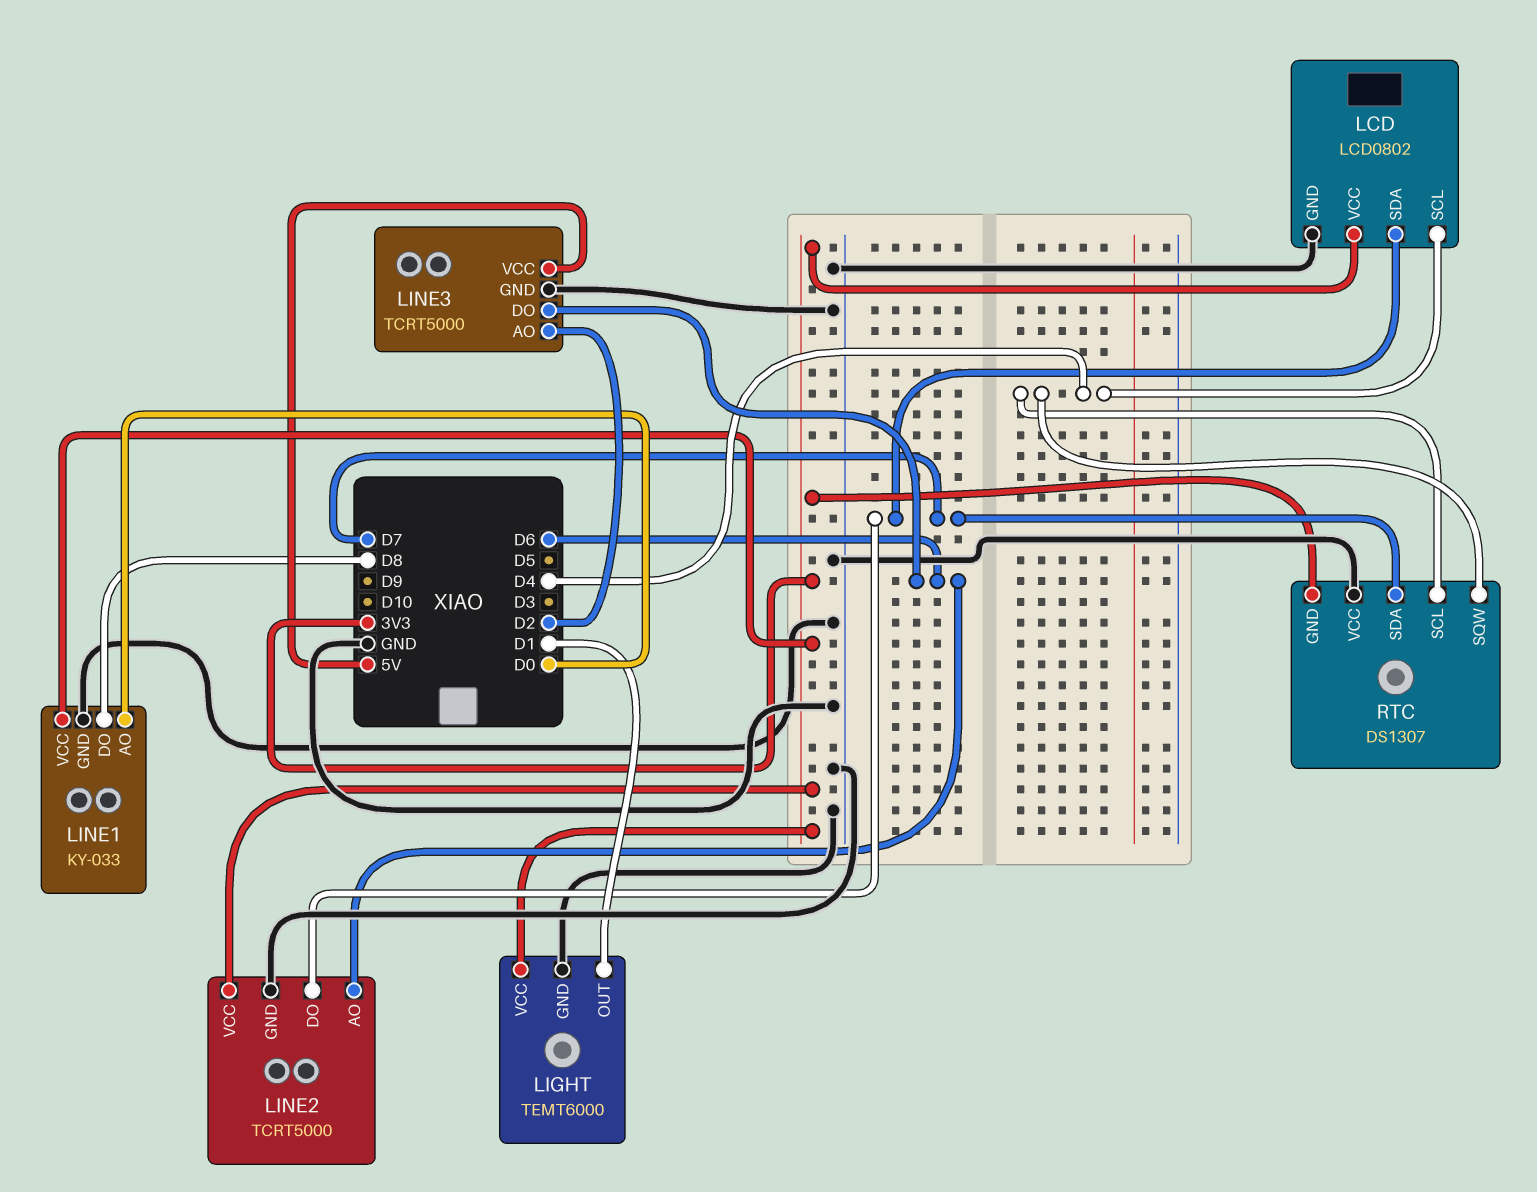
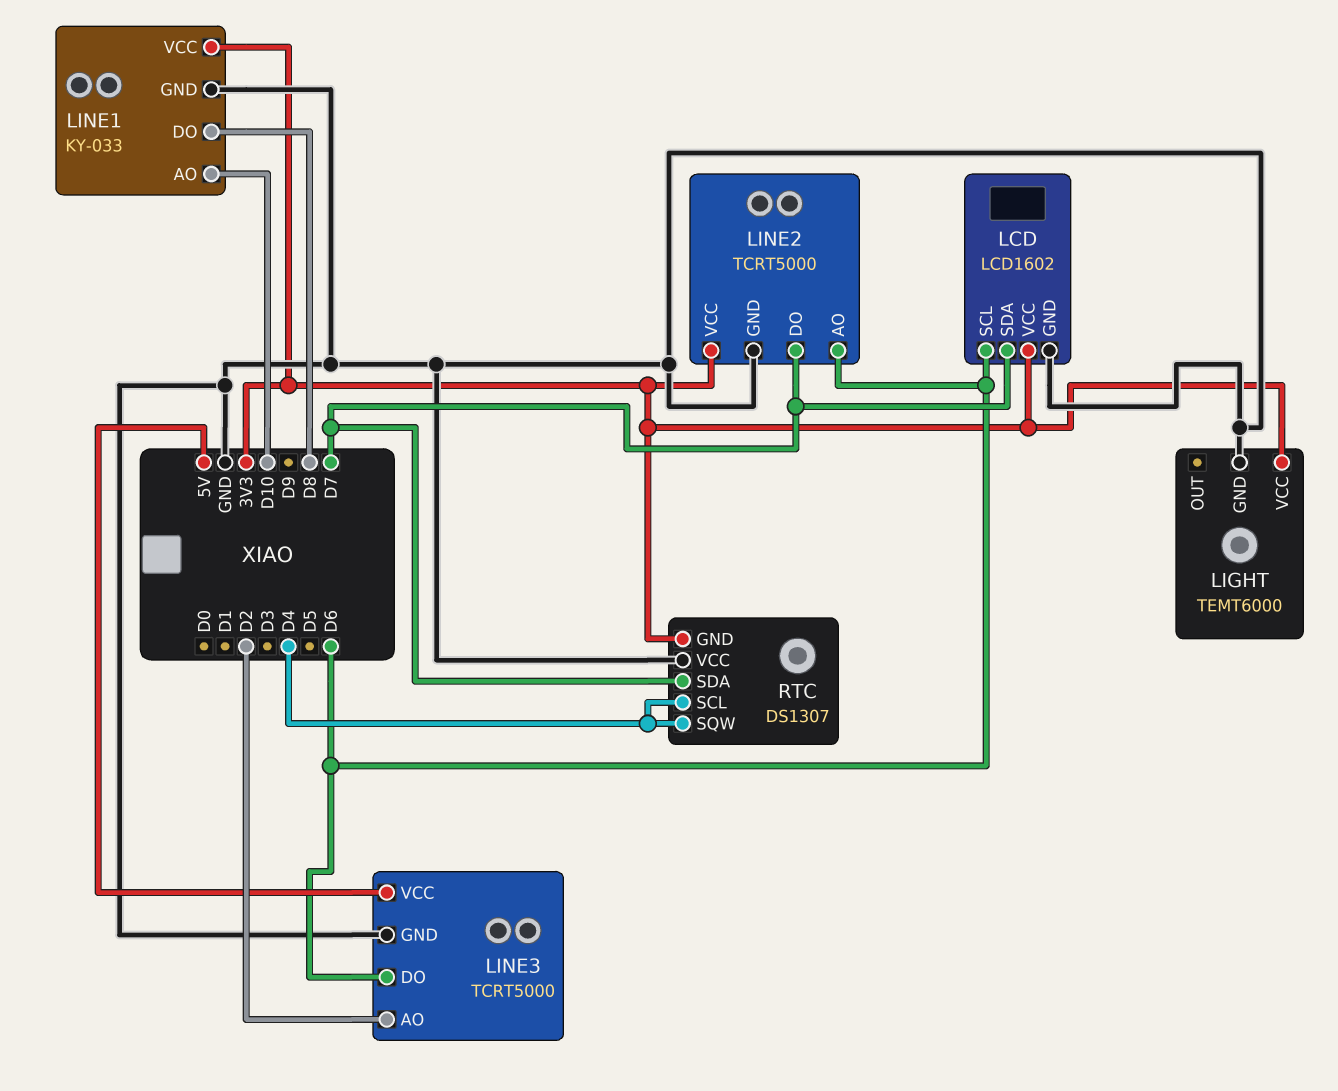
LCD: LCD0802 -> LCD1602
LCD pin SCL: D4 -> D6
LIGHT pin OUT: D1 -> none
LINE1 pin AO: D0 -> D10

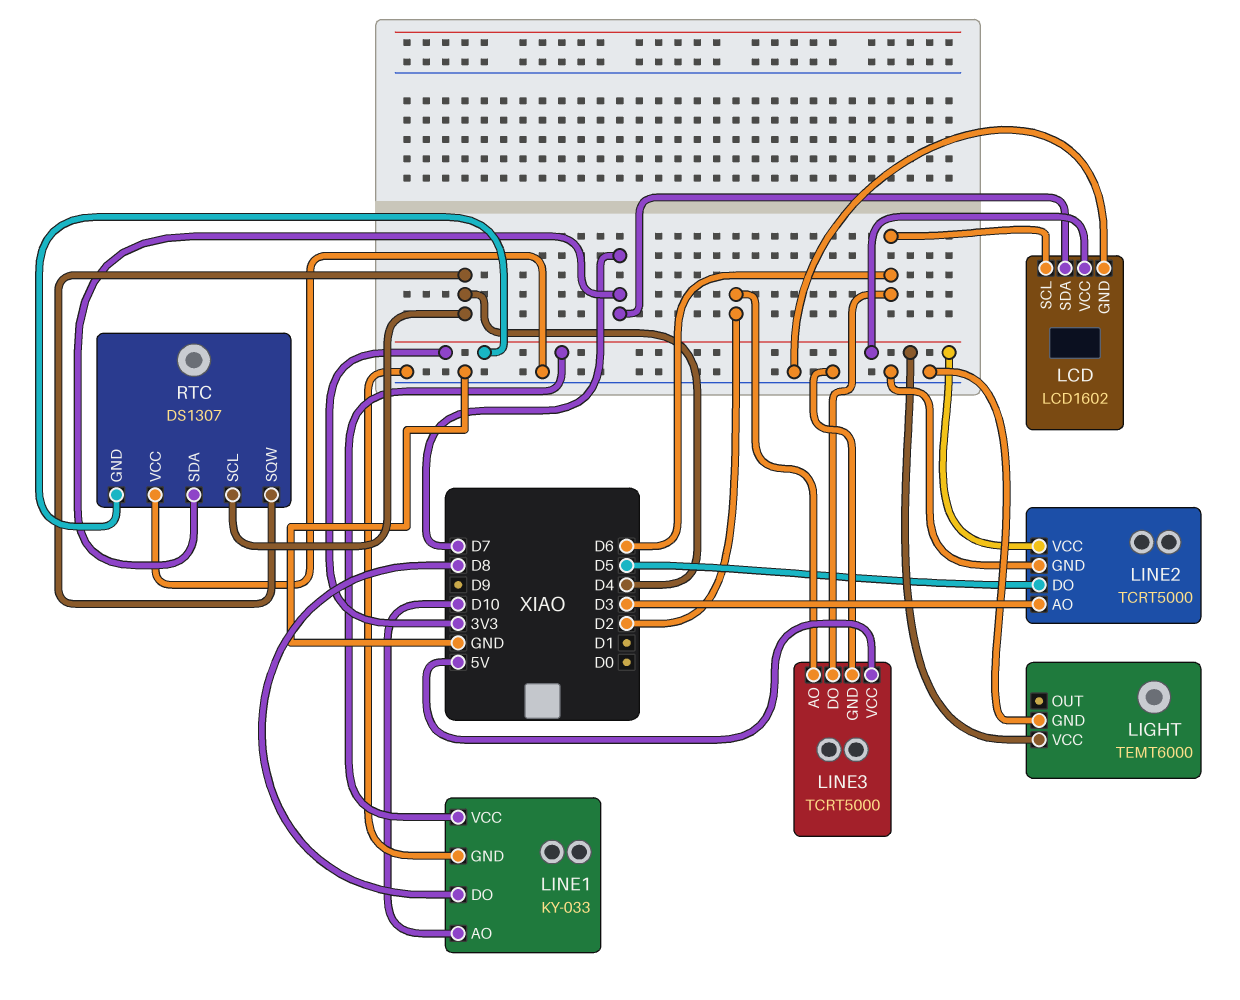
LINE2 pin AO: D6 -> D3
LINE2 pin DO: D7 -> D5

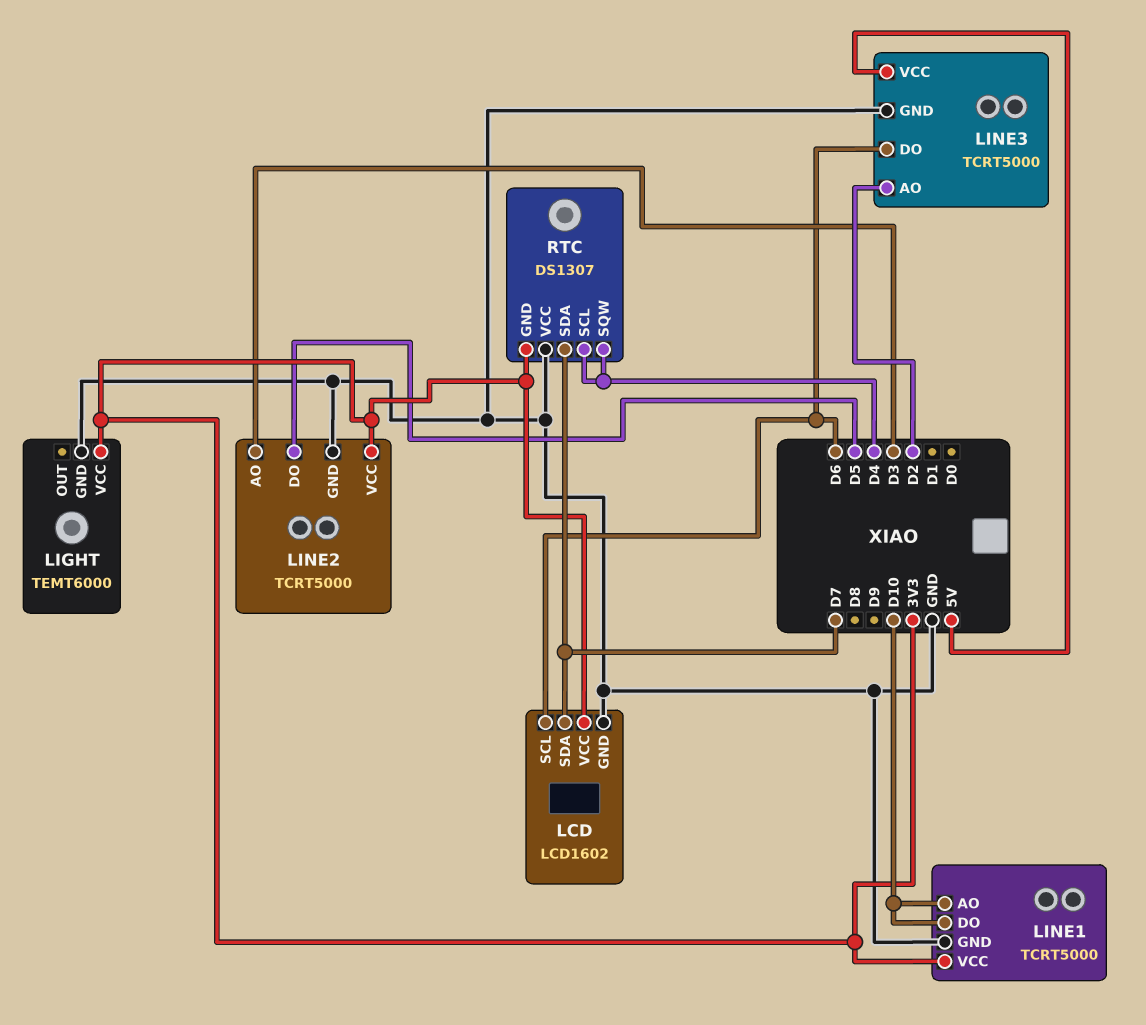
LINE1: KY-033 -> TCRT5000
LINE1 pin DO: D8 -> D10

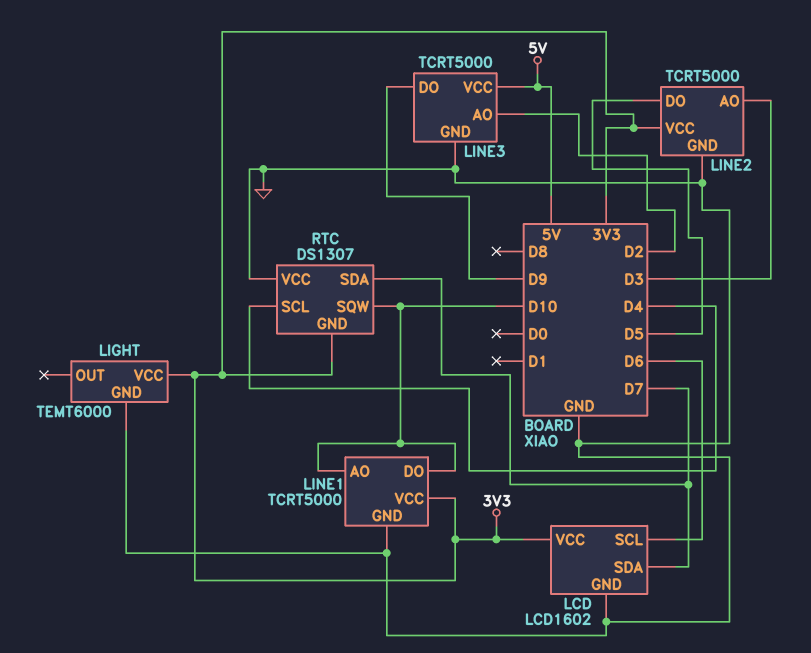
LINE3 pin DO: D6 -> D9
RTC pin SQW: D4 -> D10

